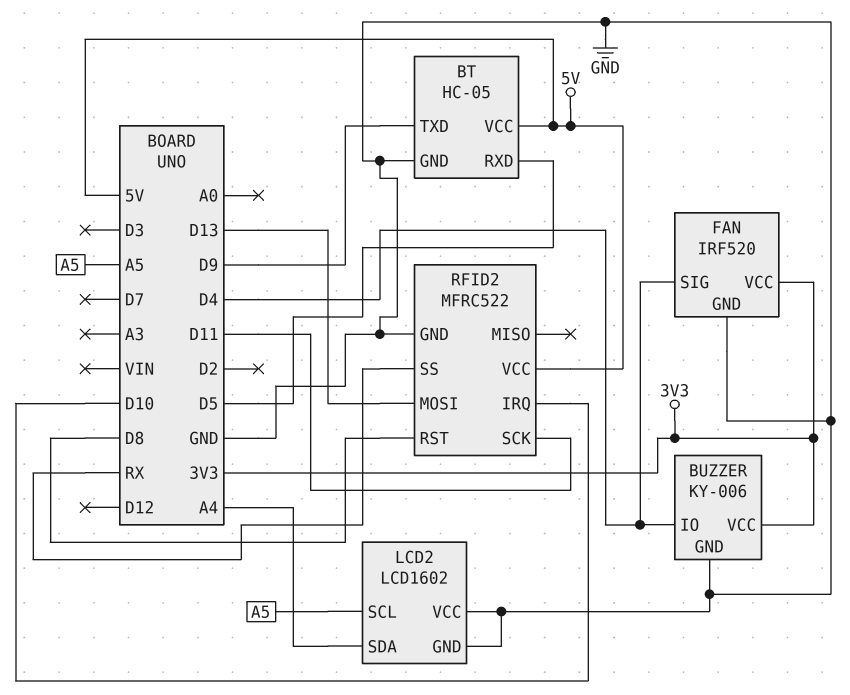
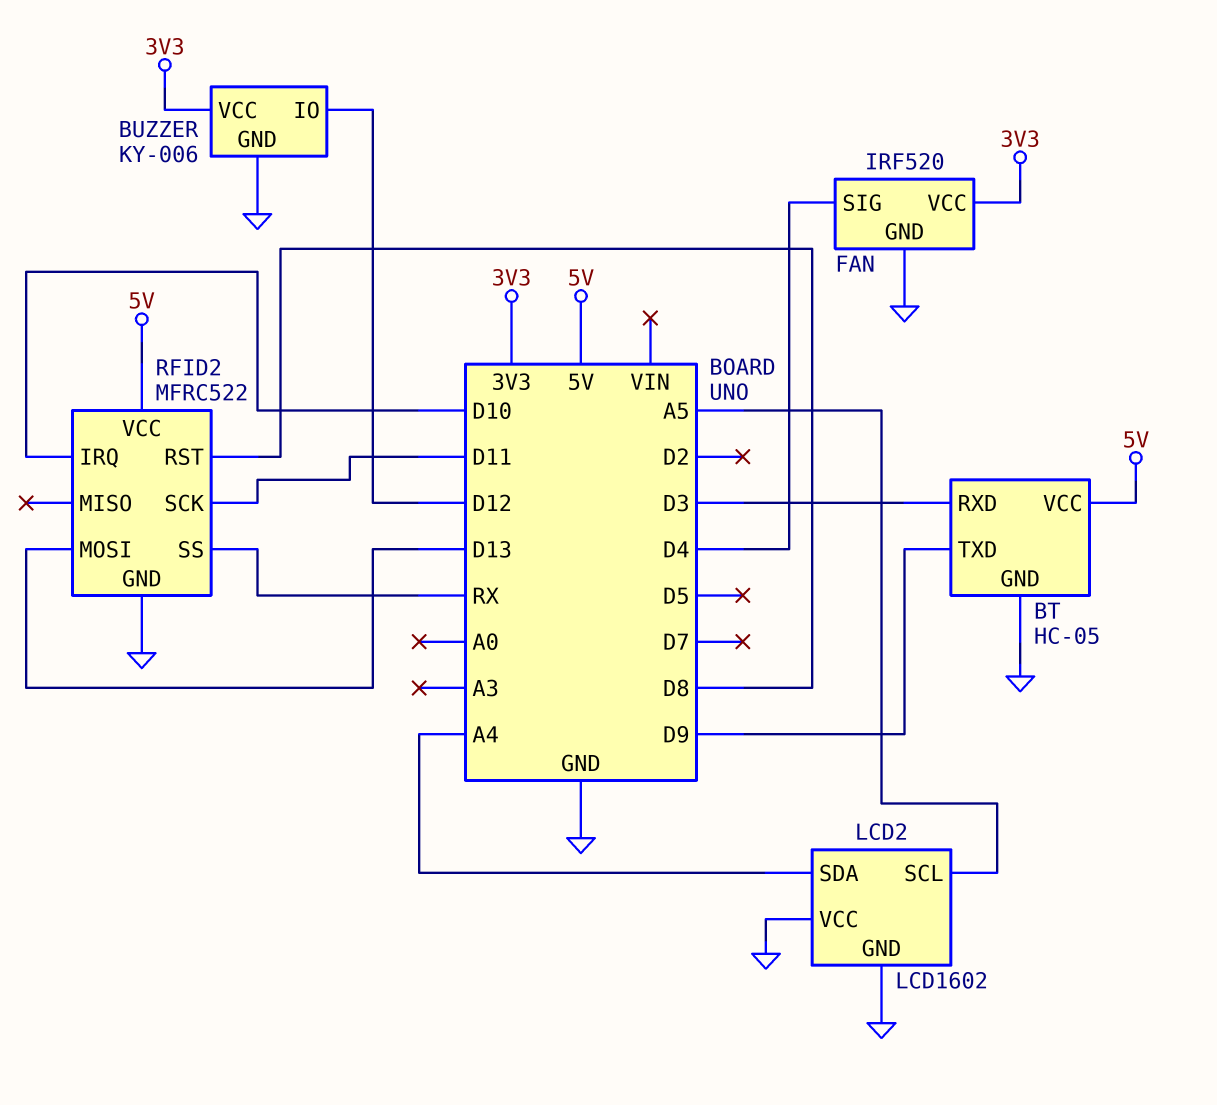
BT pin RXD: D5 -> D3
BUZZER pin IO: D4 -> D12

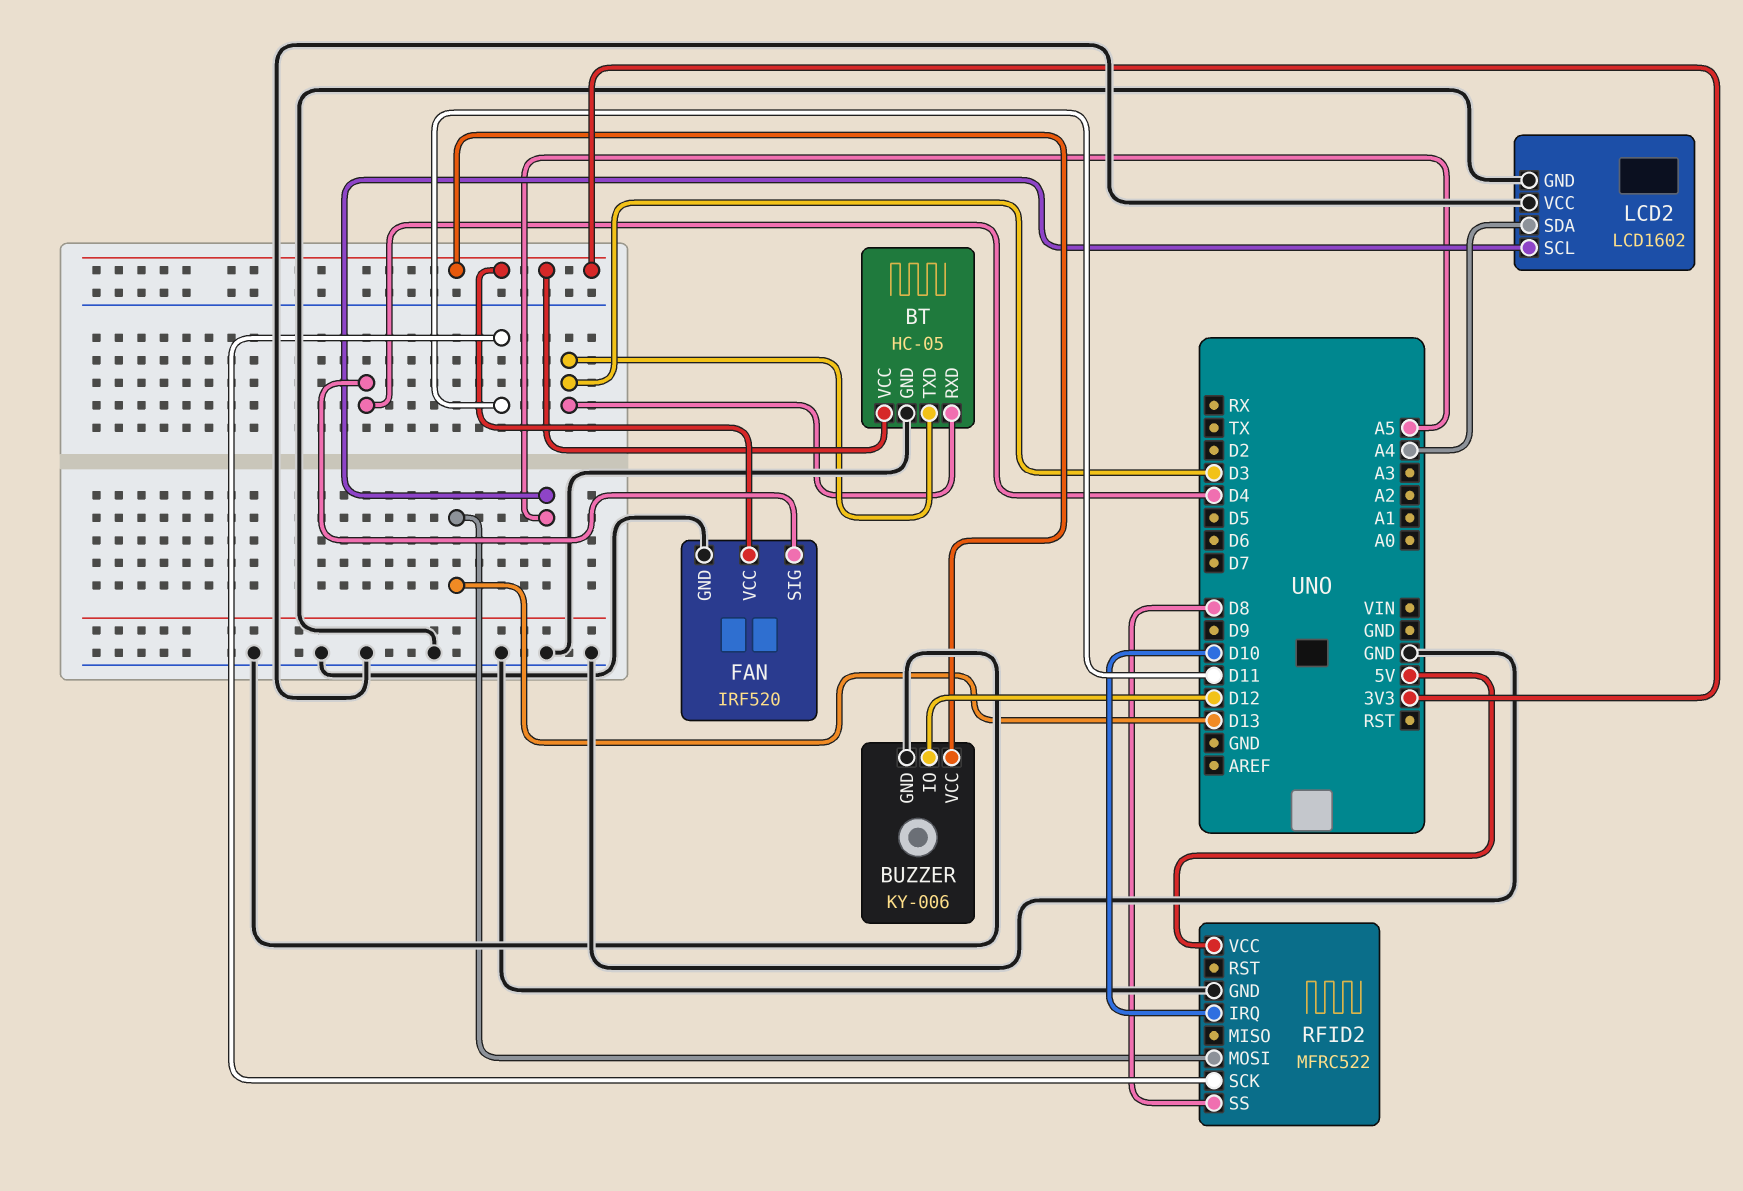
BT pin TXD: D9 -> D3
BT pin VCC: 5V -> 3V3
RFID2 pin RST: D8 -> none
RFID2 pin SS: RX -> D8

